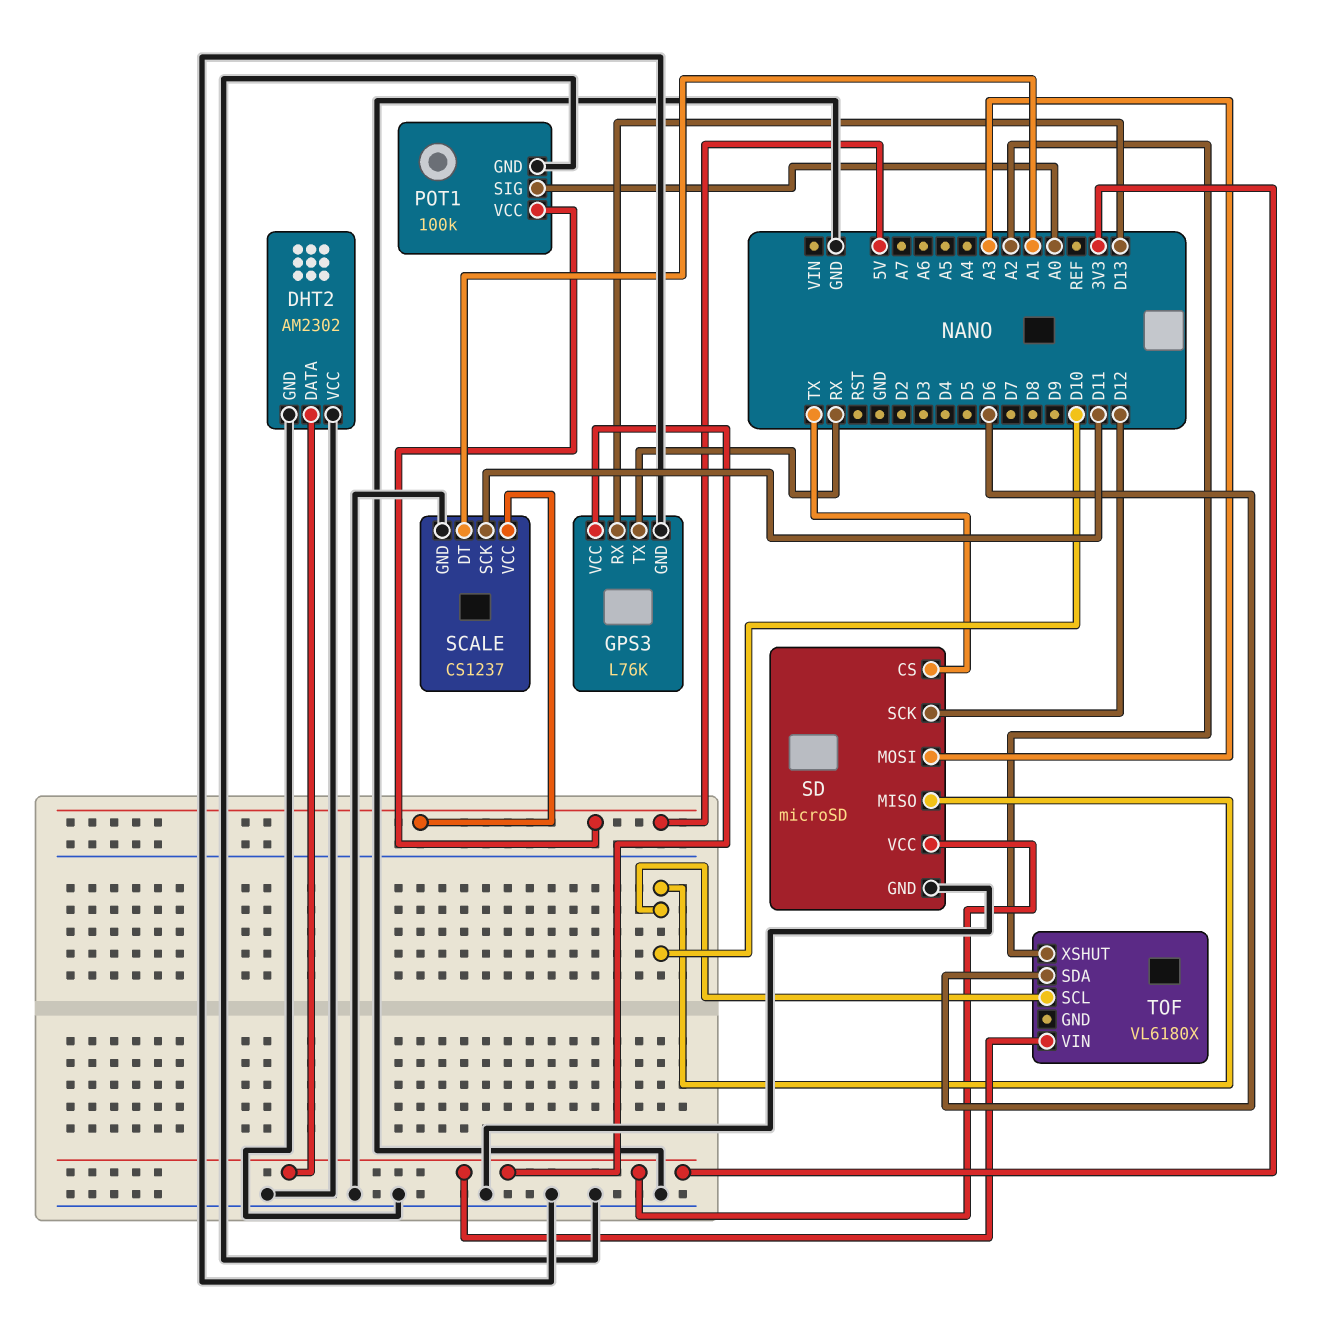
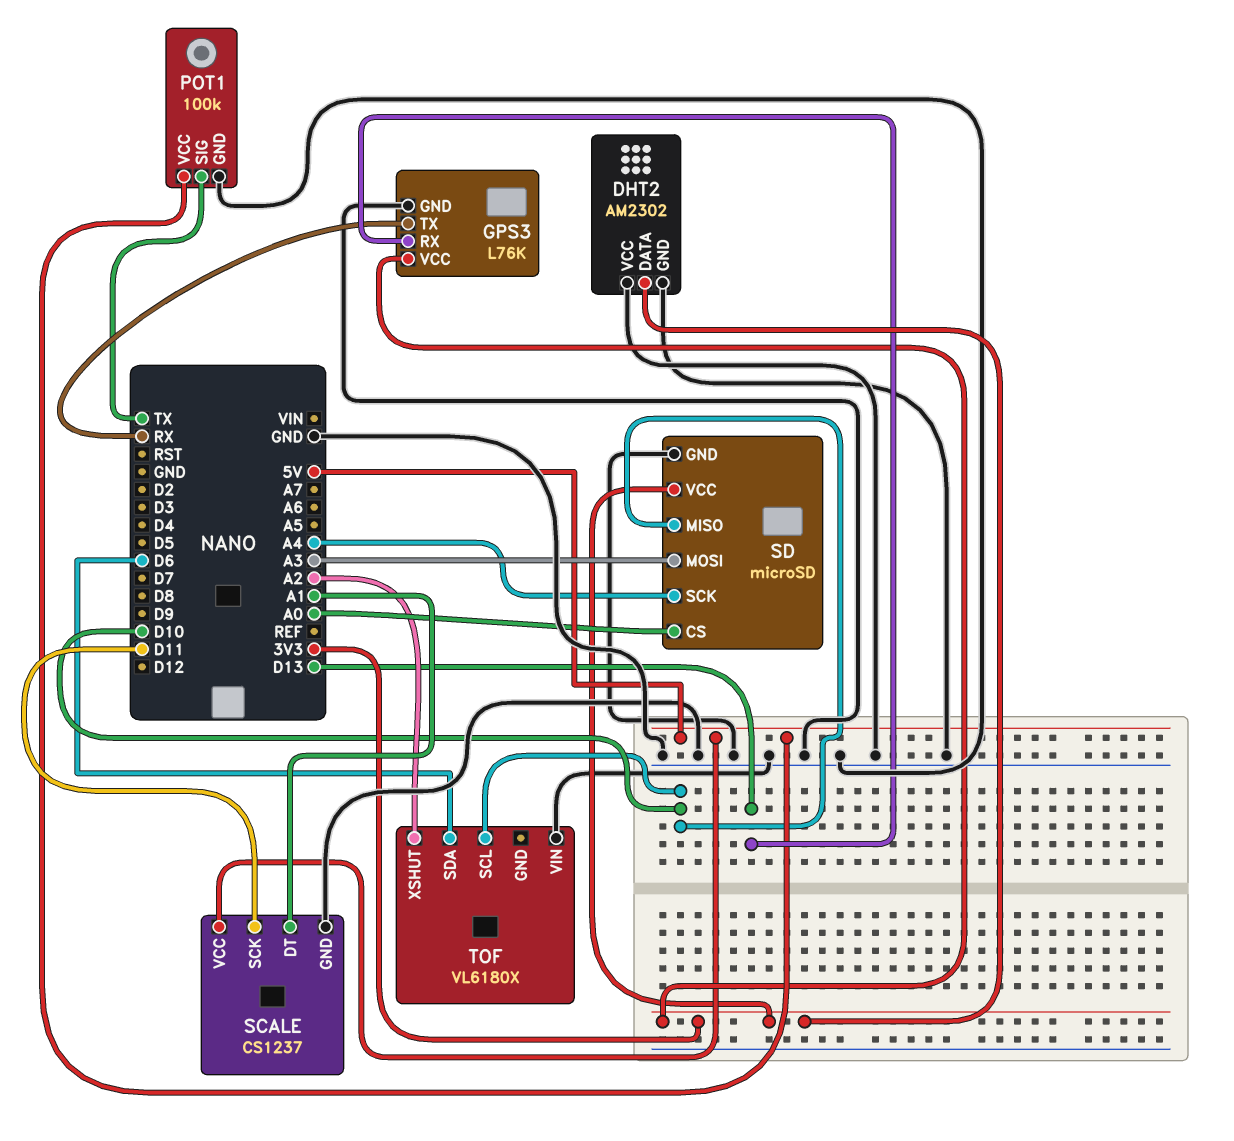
POT1 pin SIG: A0 -> TX
SD pin CS: TX -> A0
SD pin SCK: D12 -> A4
TOF pin VIN: 3V3 -> GND

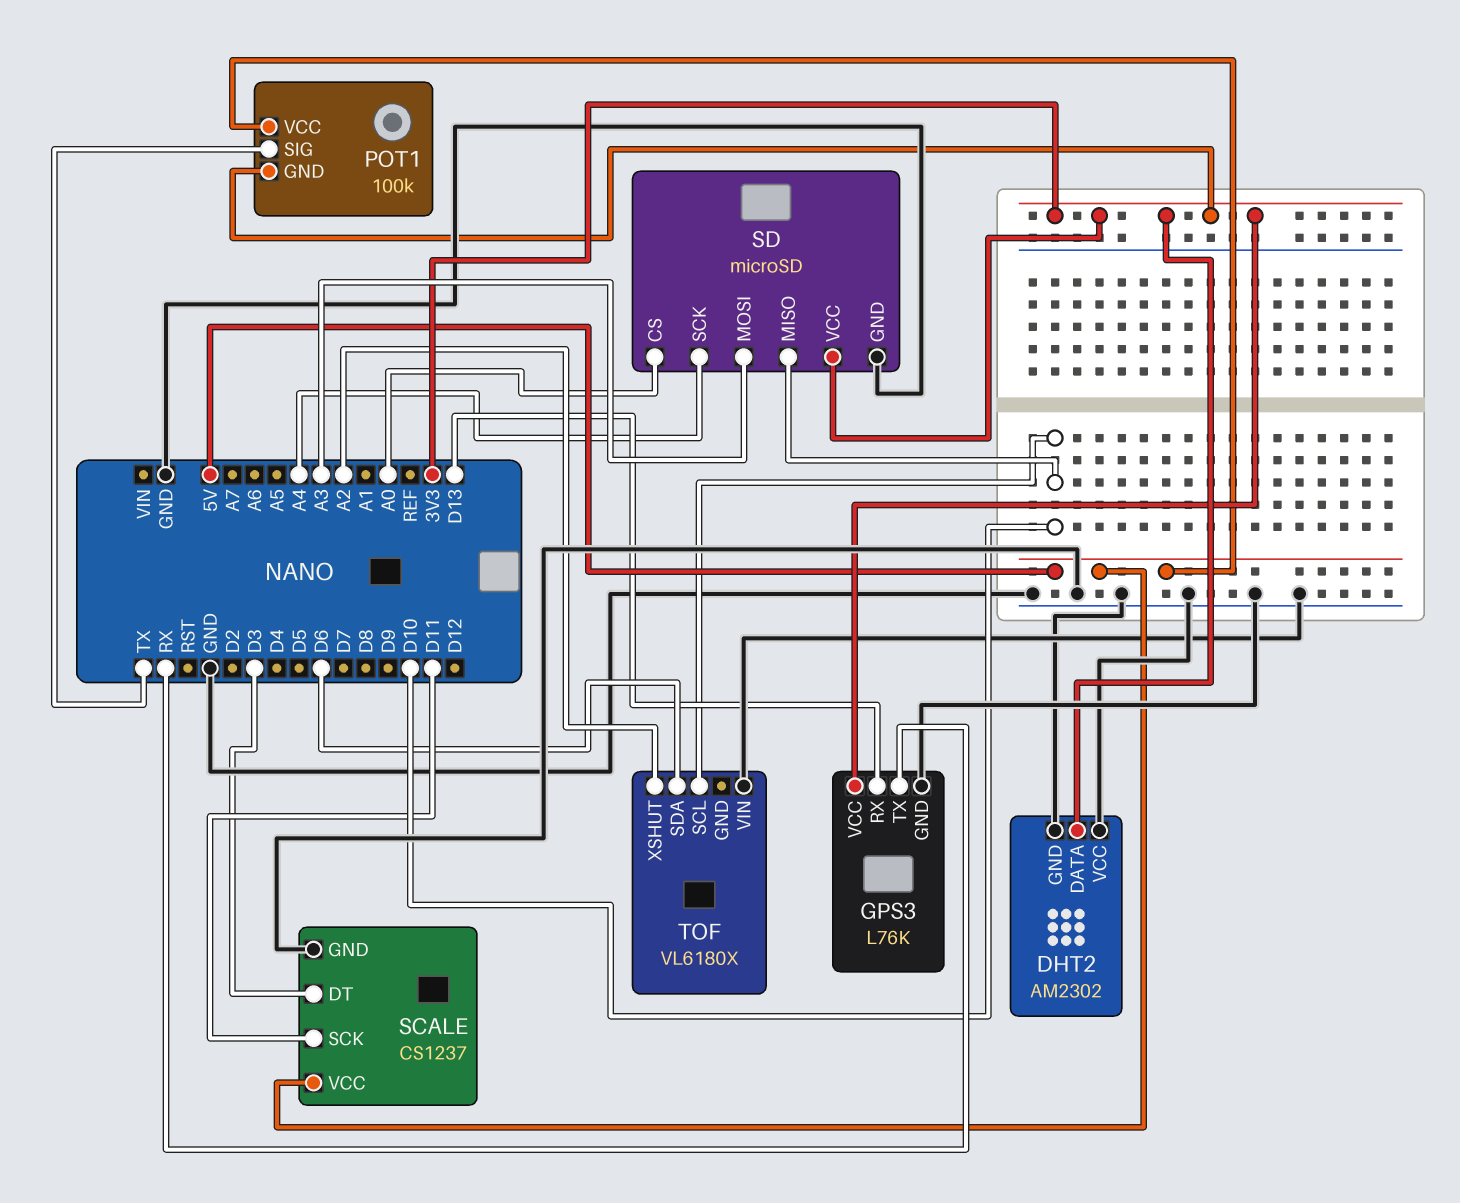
POT1 pin GND: GND -> 3V3
SCALE pin DT: A1 -> D3

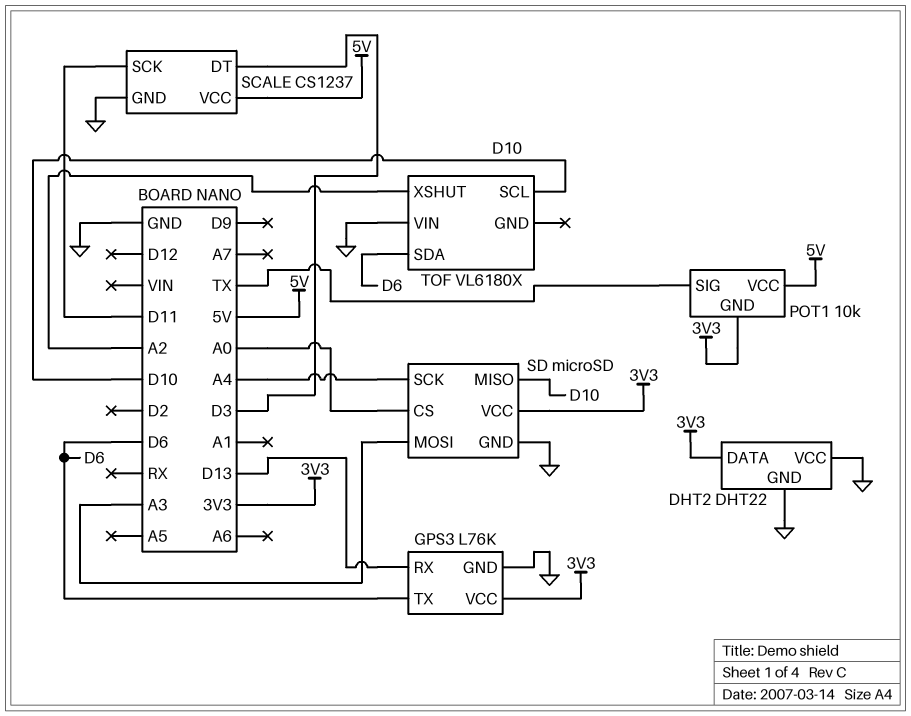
DHT2: AM2302 -> DHT22
GPS3 pin TX: RX -> D6
POT1: 100k -> 10k

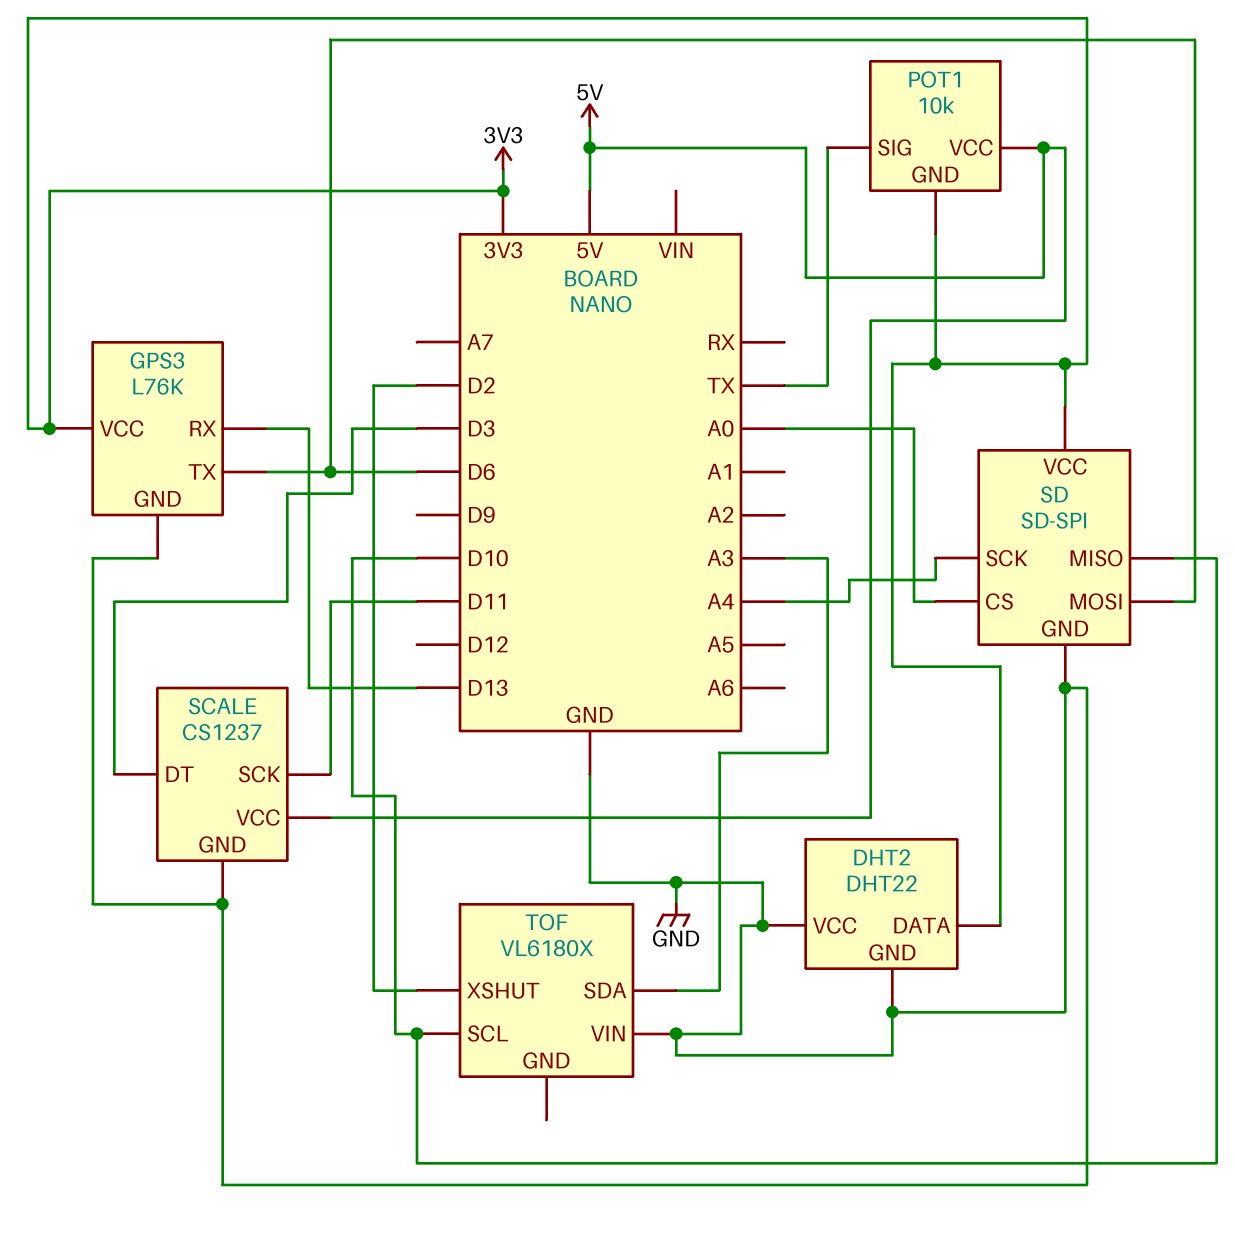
SD: microSD -> SD-SPI
SD pin MOSI: A3 -> D6
TOF pin SDA: D6 -> A3
TOF pin XSHUT: A2 -> D2

